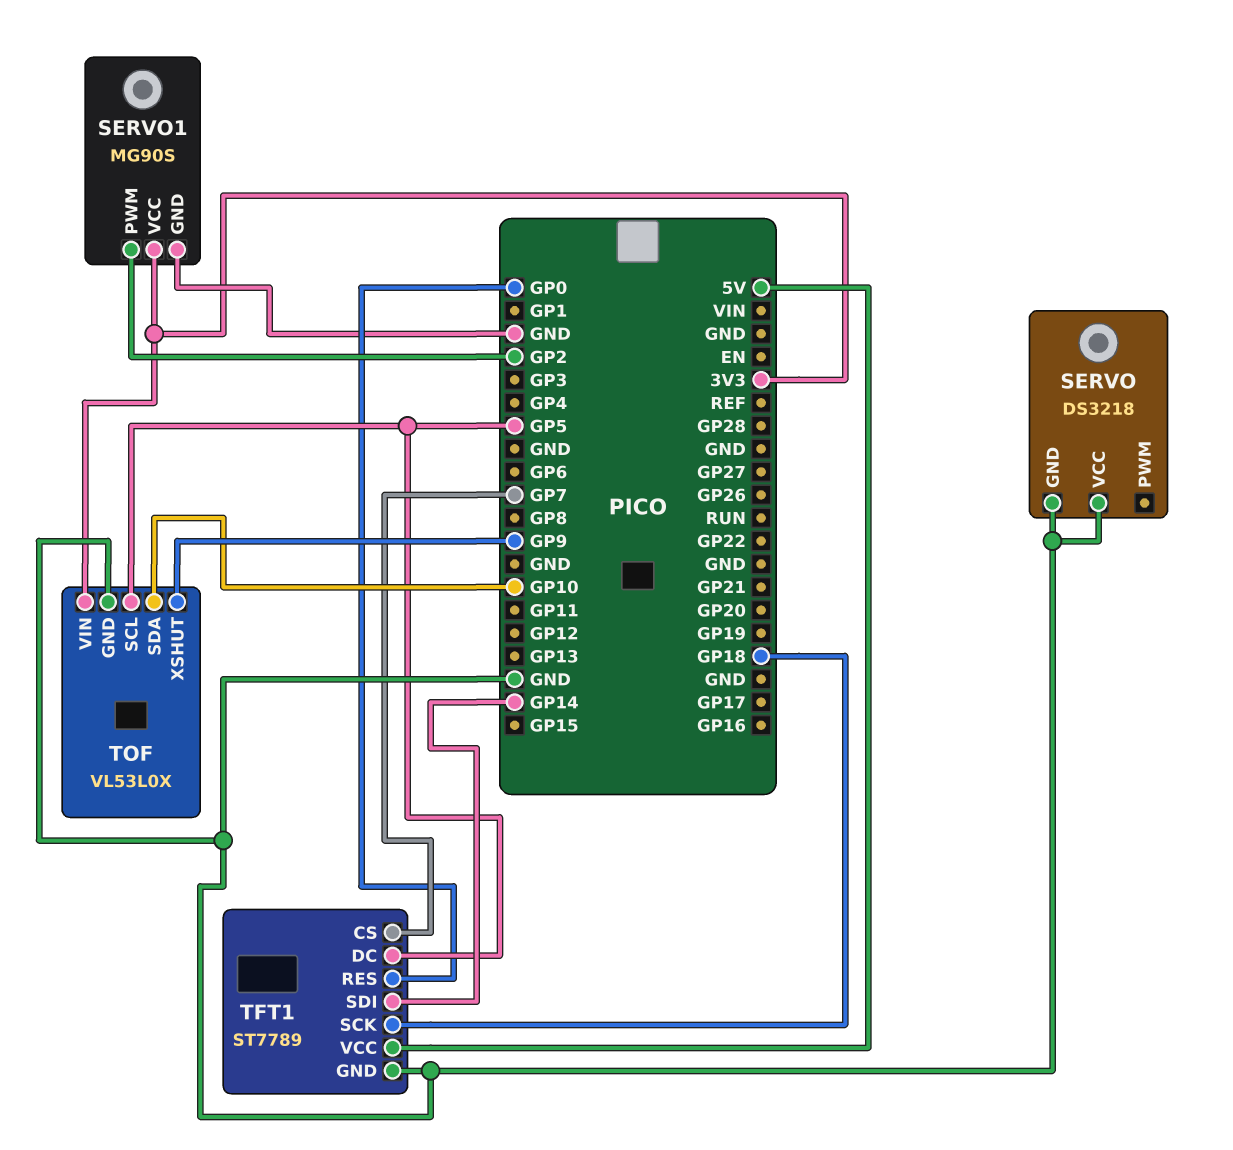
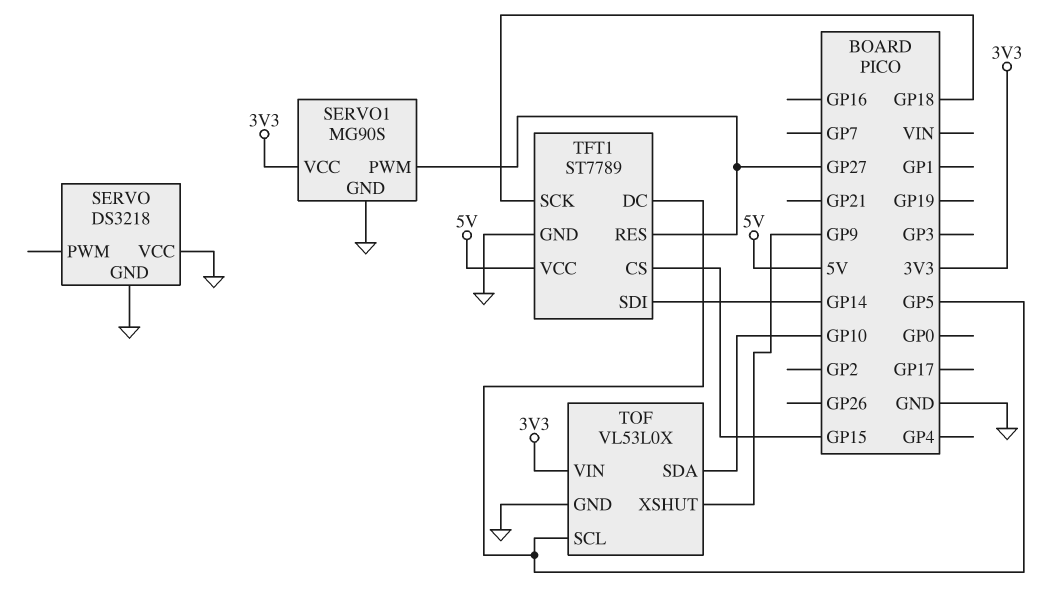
SERVO1 pin PWM: GP2 -> GP27
TFT1 pin CS: GP7 -> GP15
TFT1 pin RES: GP0 -> GP27

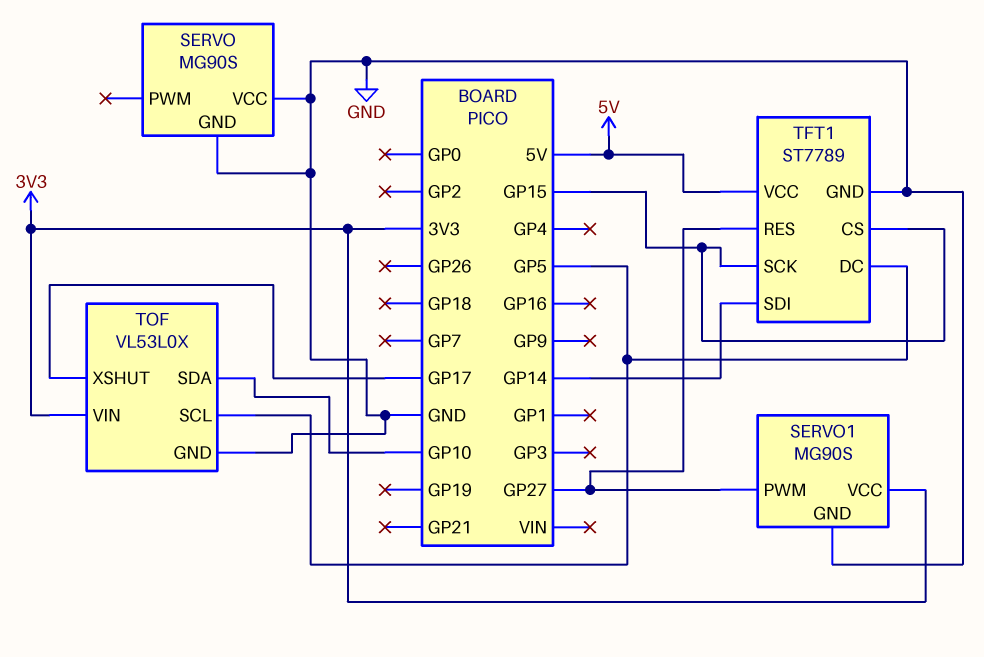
SERVO: DS3218 -> MG90S
TFT1 pin SCK: GP18 -> GP15
TOF pin XSHUT: GP9 -> GP17

